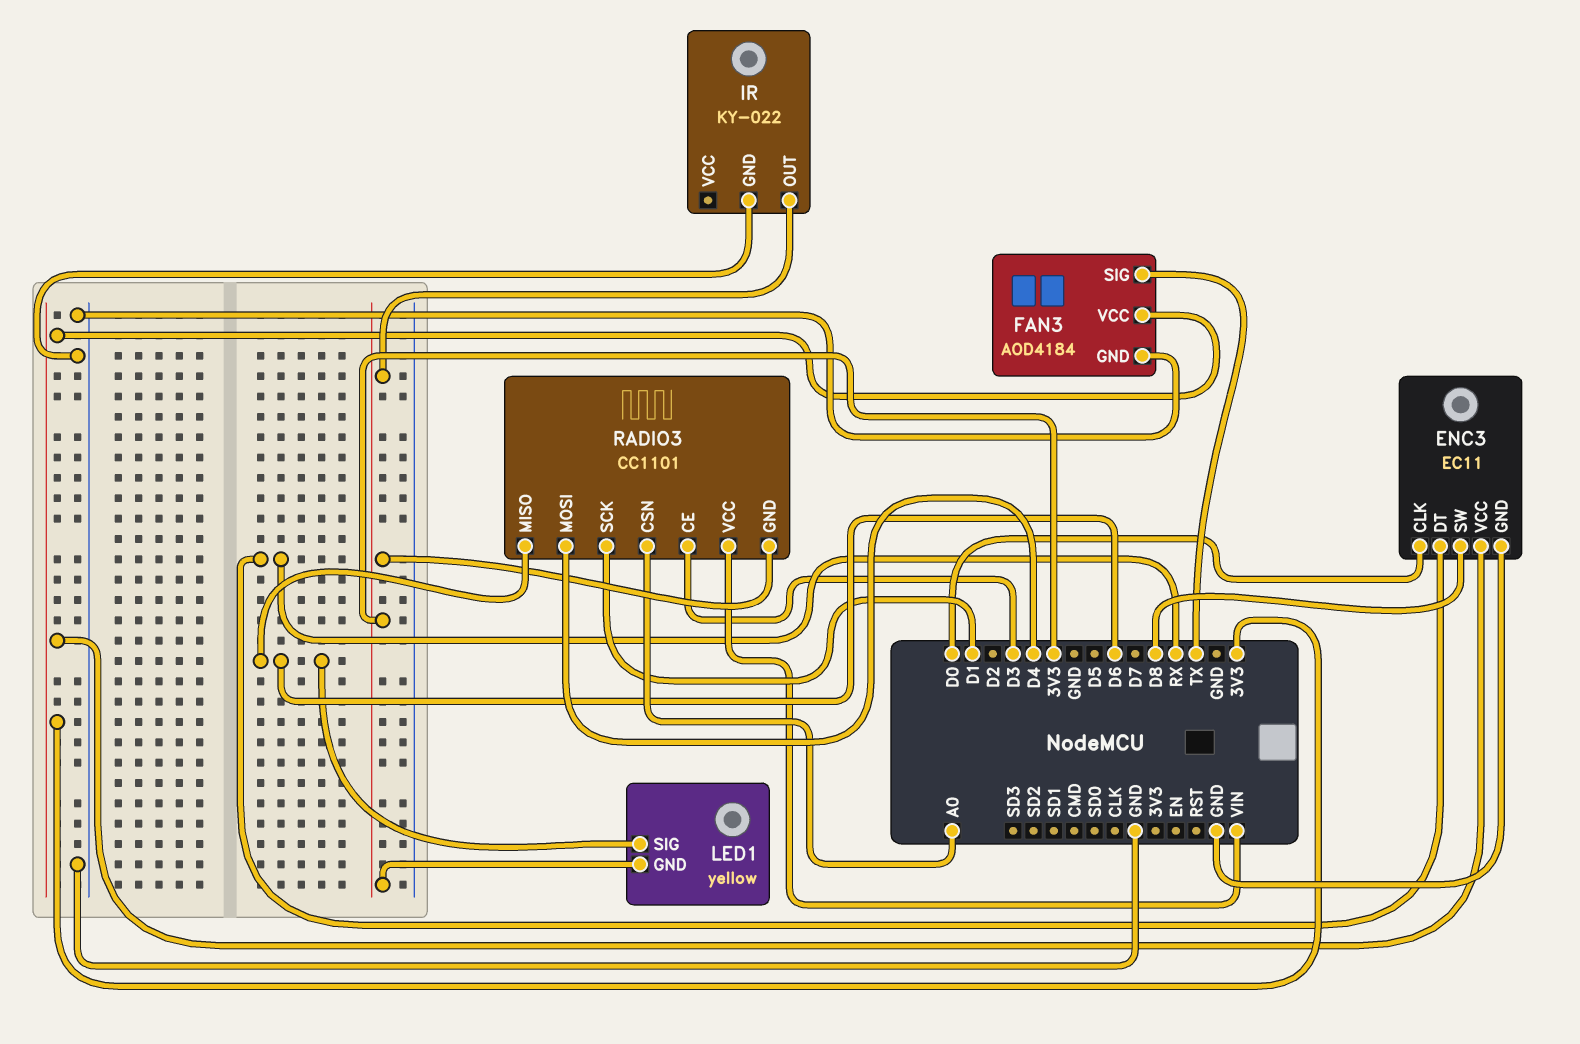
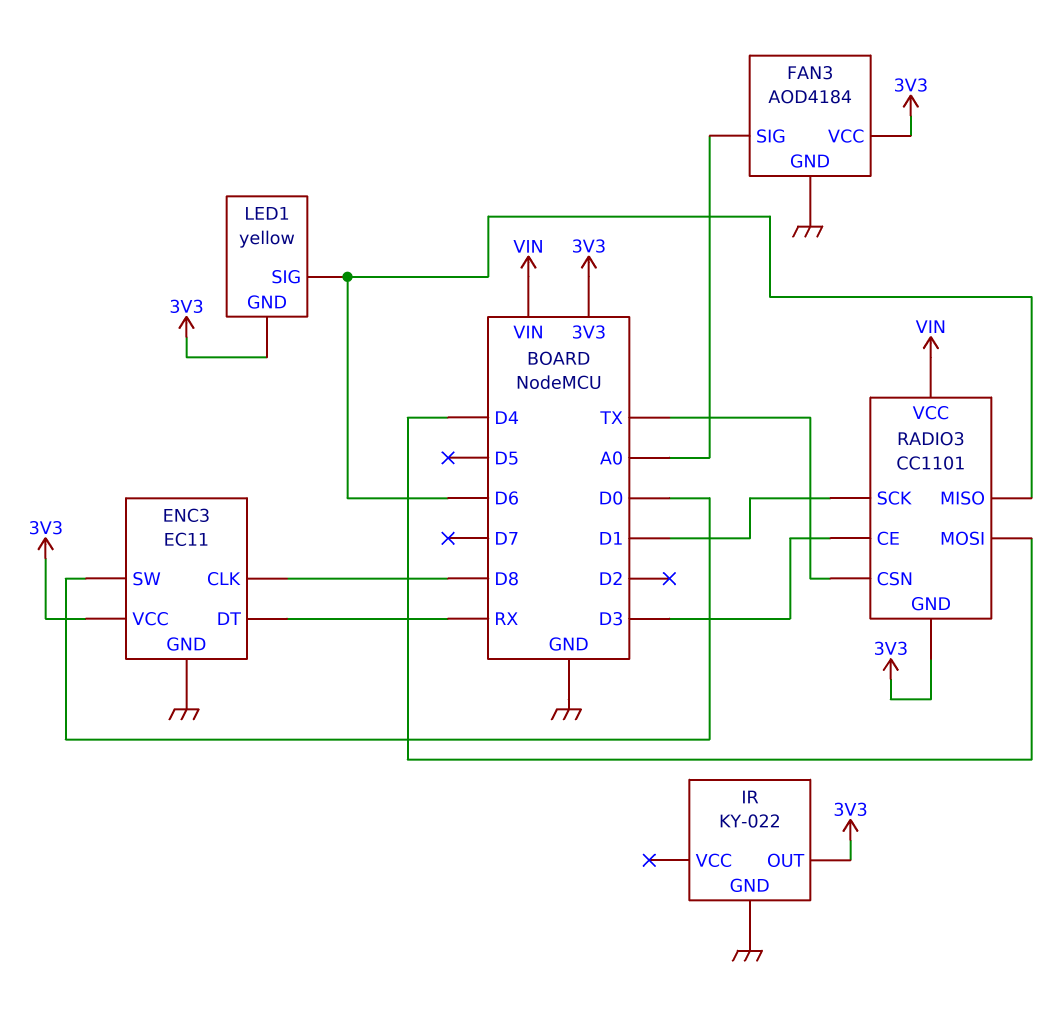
ENC3 pin CLK: D0 -> D8
ENC3 pin SW: D8 -> D0
FAN3 pin SIG: TX -> A0
RADIO3 pin CSN: A0 -> TX

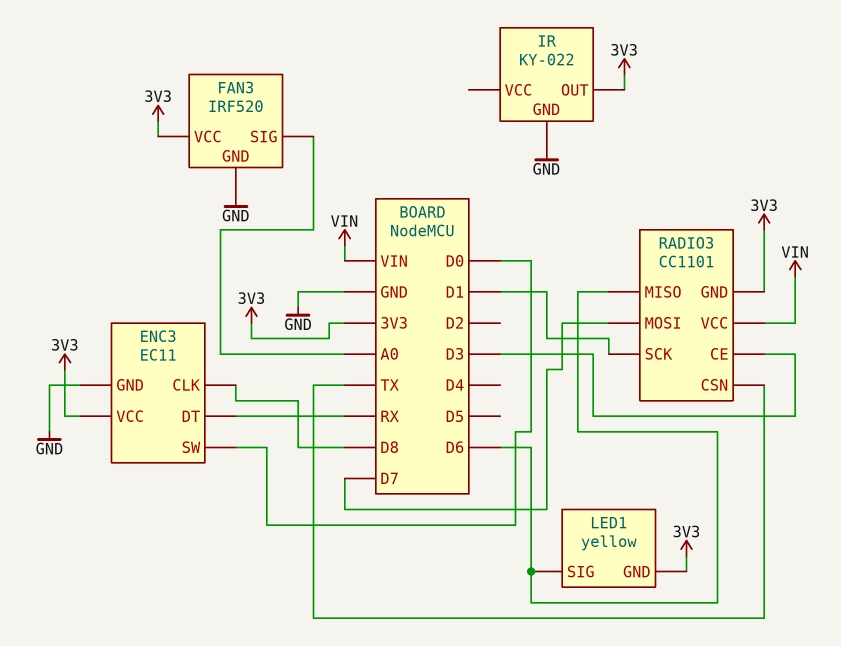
FAN3: AOD4184 -> IRF520
RADIO3 pin MOSI: D4 -> D7

